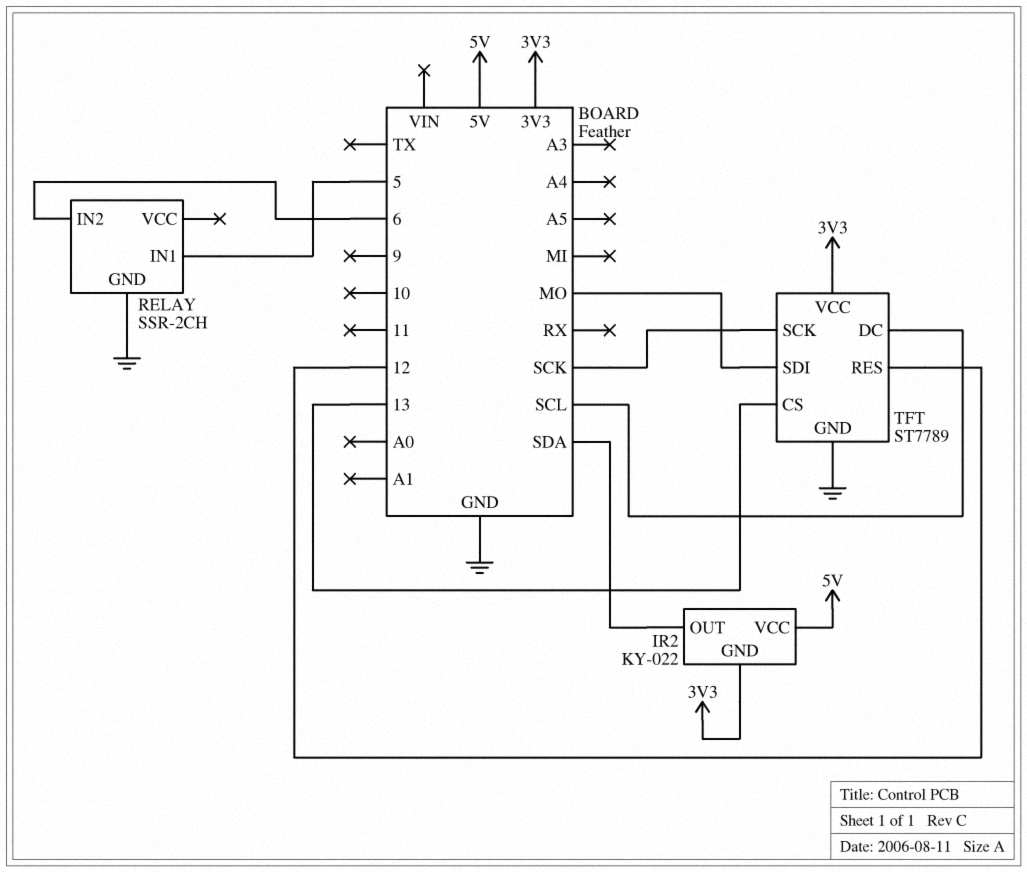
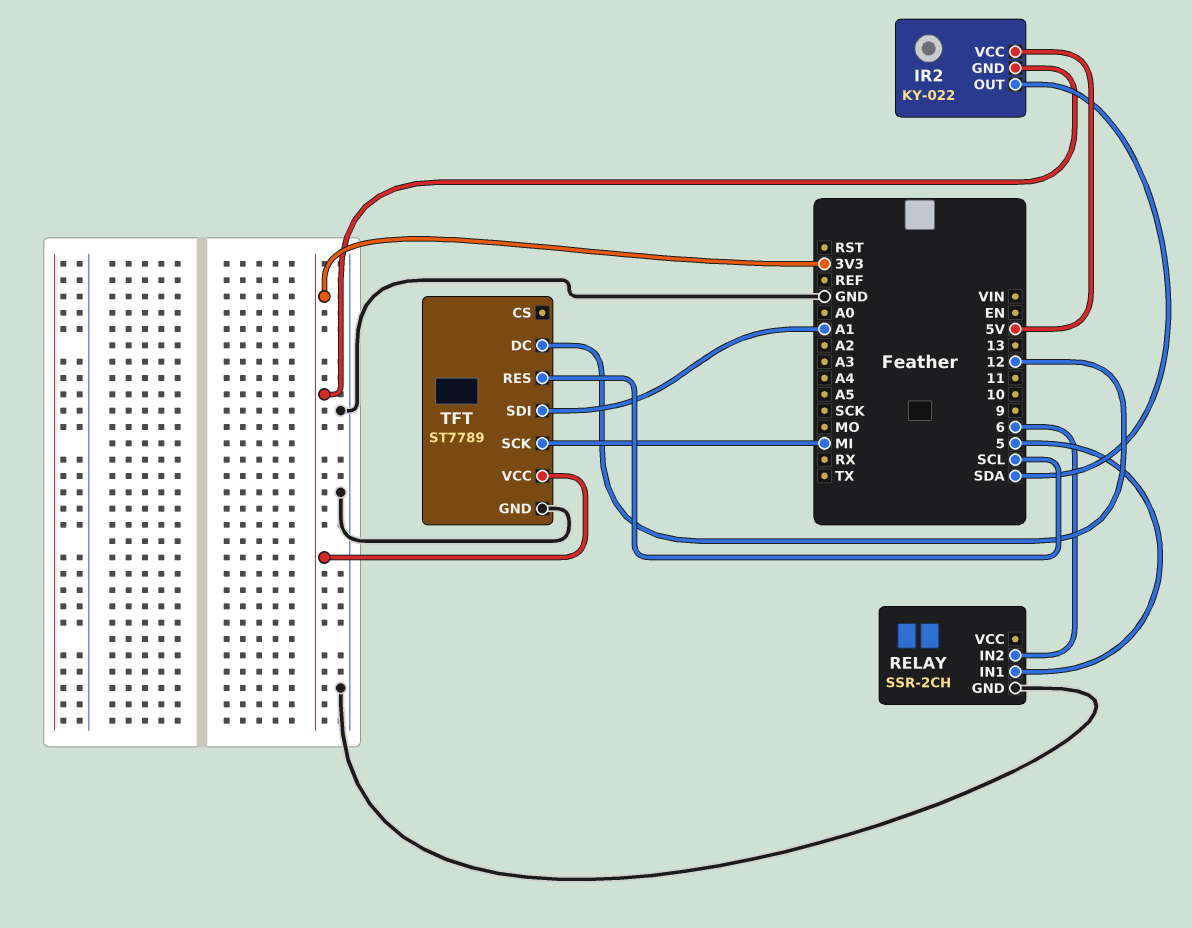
TFT pin CS: 13 -> none
TFT pin DC: SCL -> 12
TFT pin RES: 12 -> SCL
TFT pin SCK: SCK -> MI
TFT pin SDI: MO -> A1

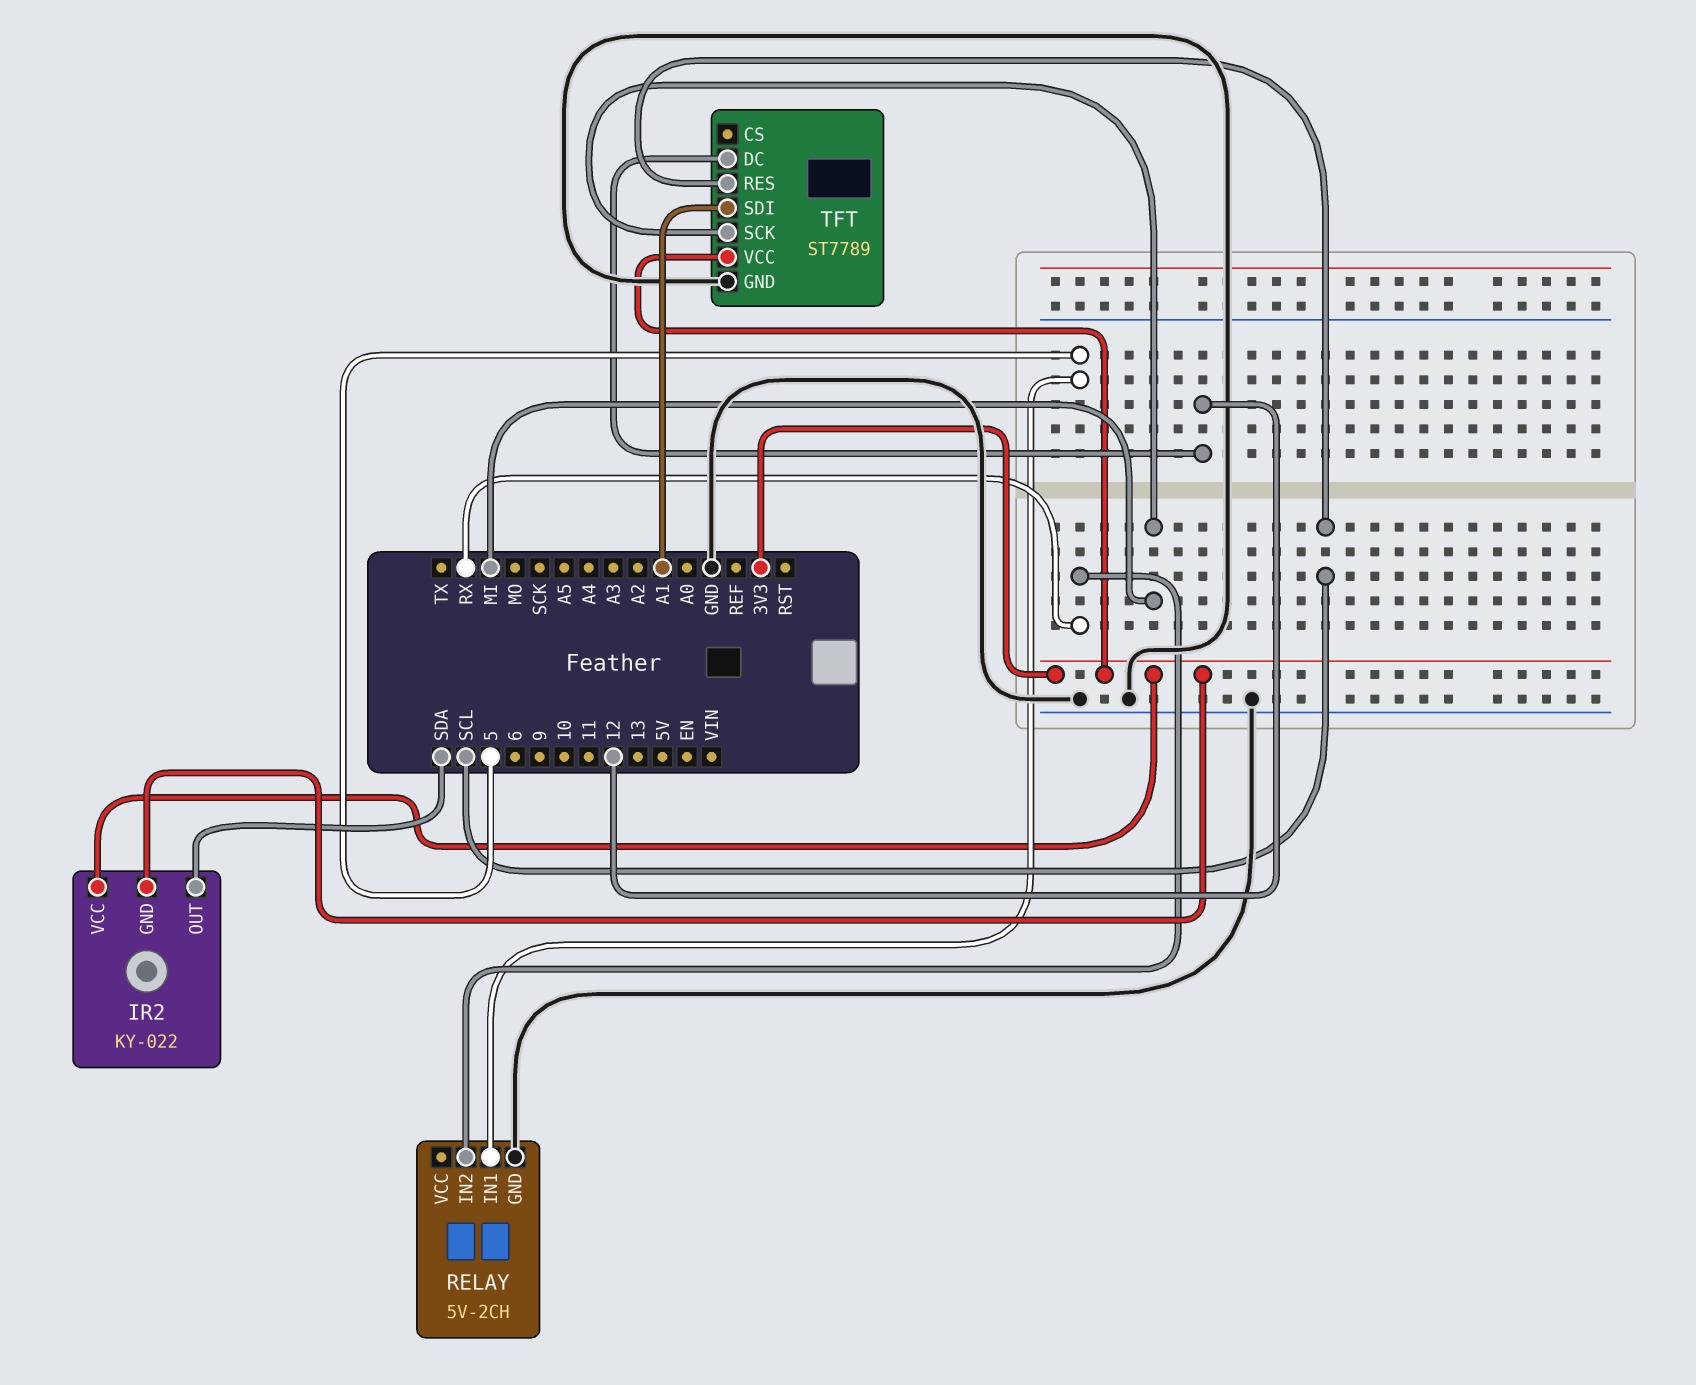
IR2 pin VCC: 5V -> 3V3
RELAY: SSR-2CH -> 5V-2CH
RELAY pin IN2: 6 -> RX

